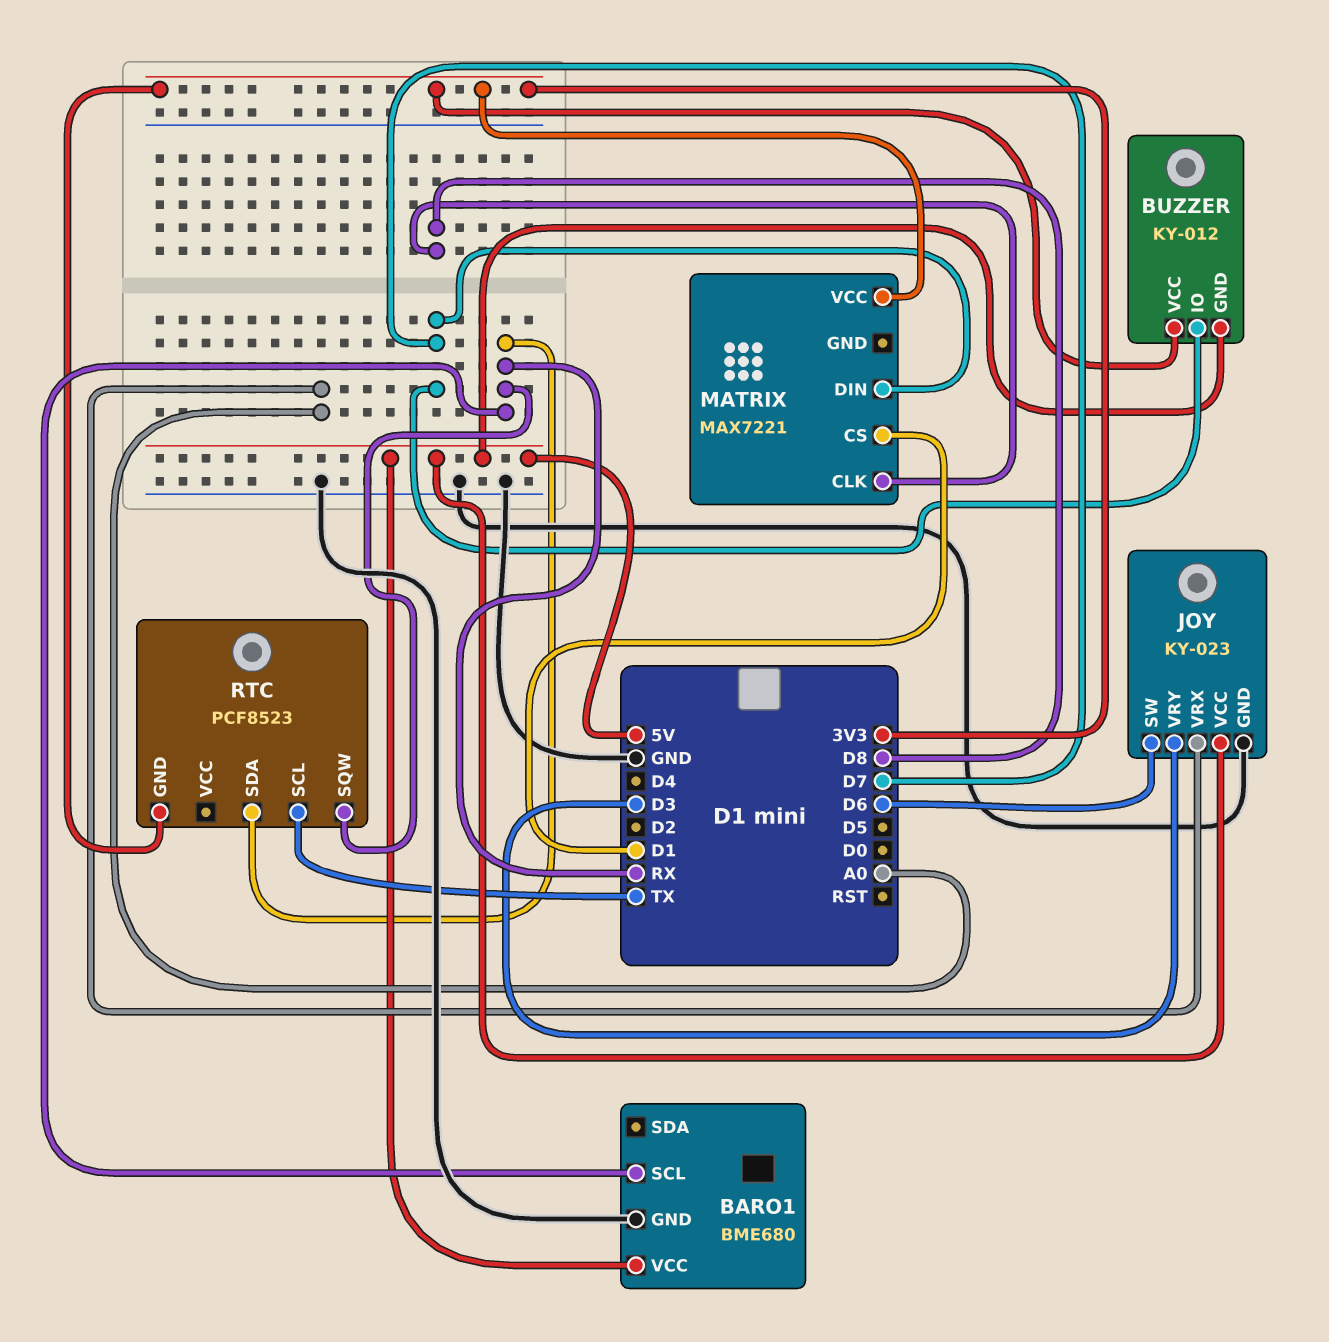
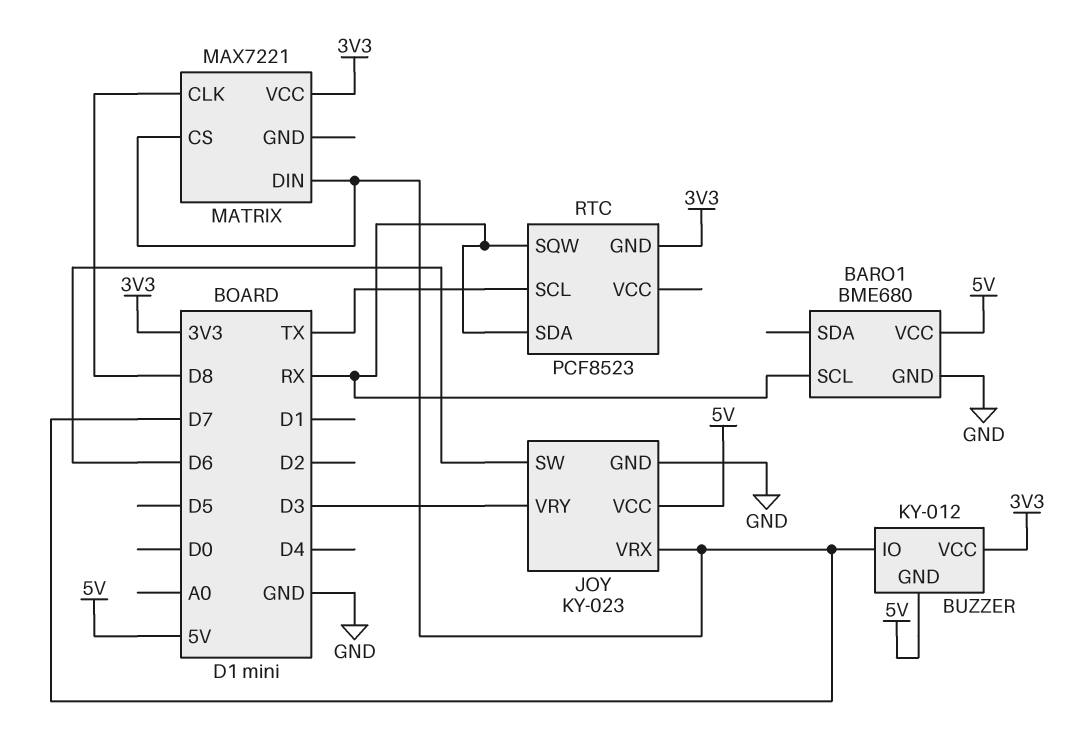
JOY pin VRX: A0 -> D7
MATRIX pin CS: D1 -> D7

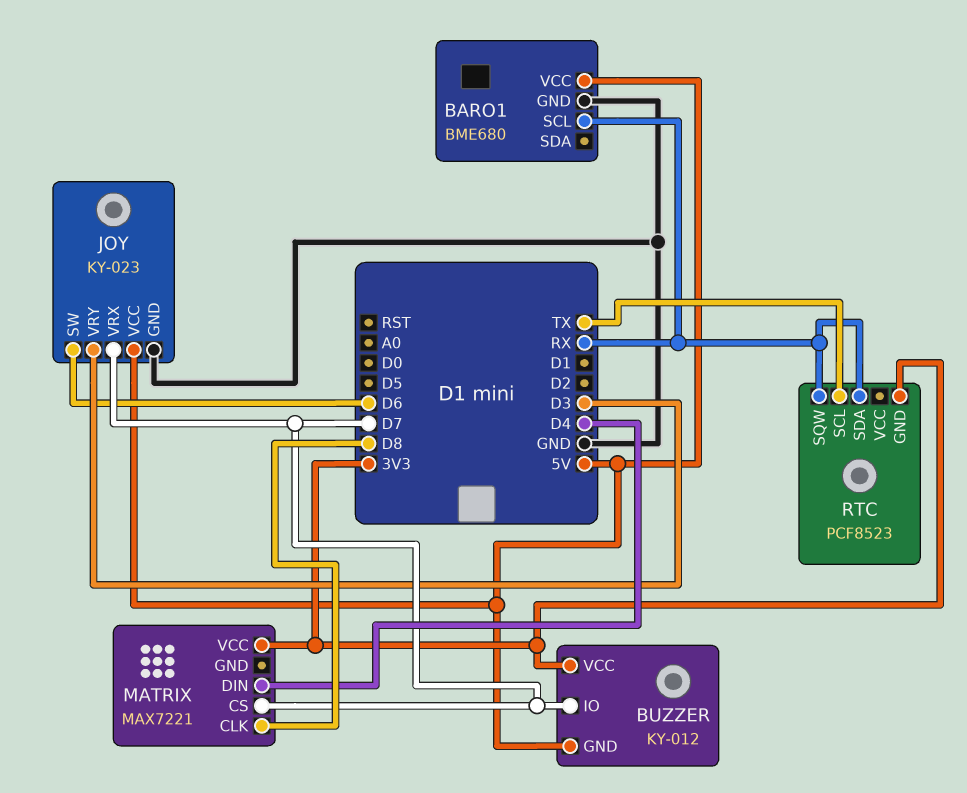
MATRIX pin DIN: D7 -> D4

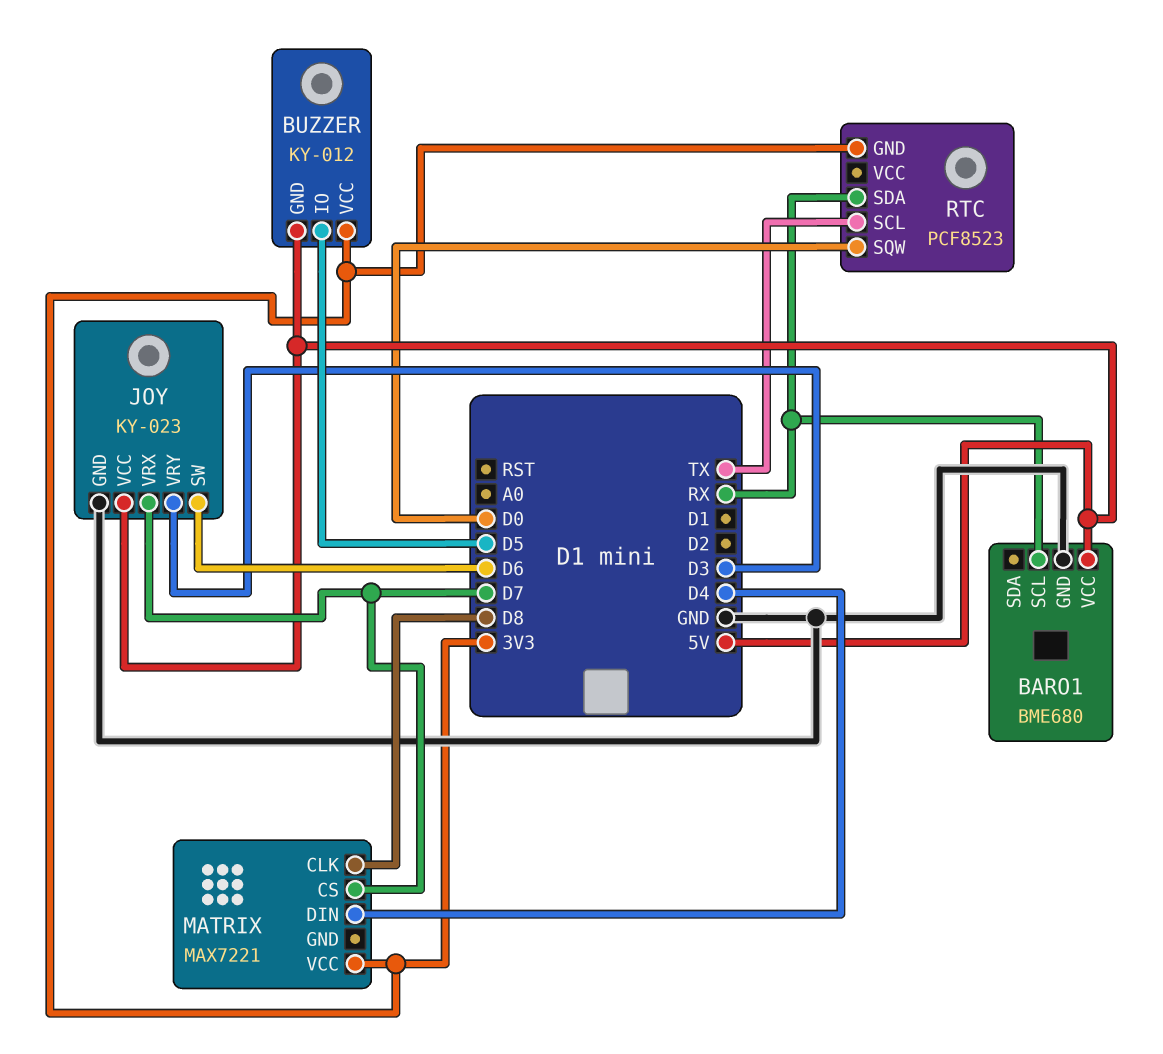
BUZZER pin IO: D7 -> D5
RTC pin SQW: RX -> D0

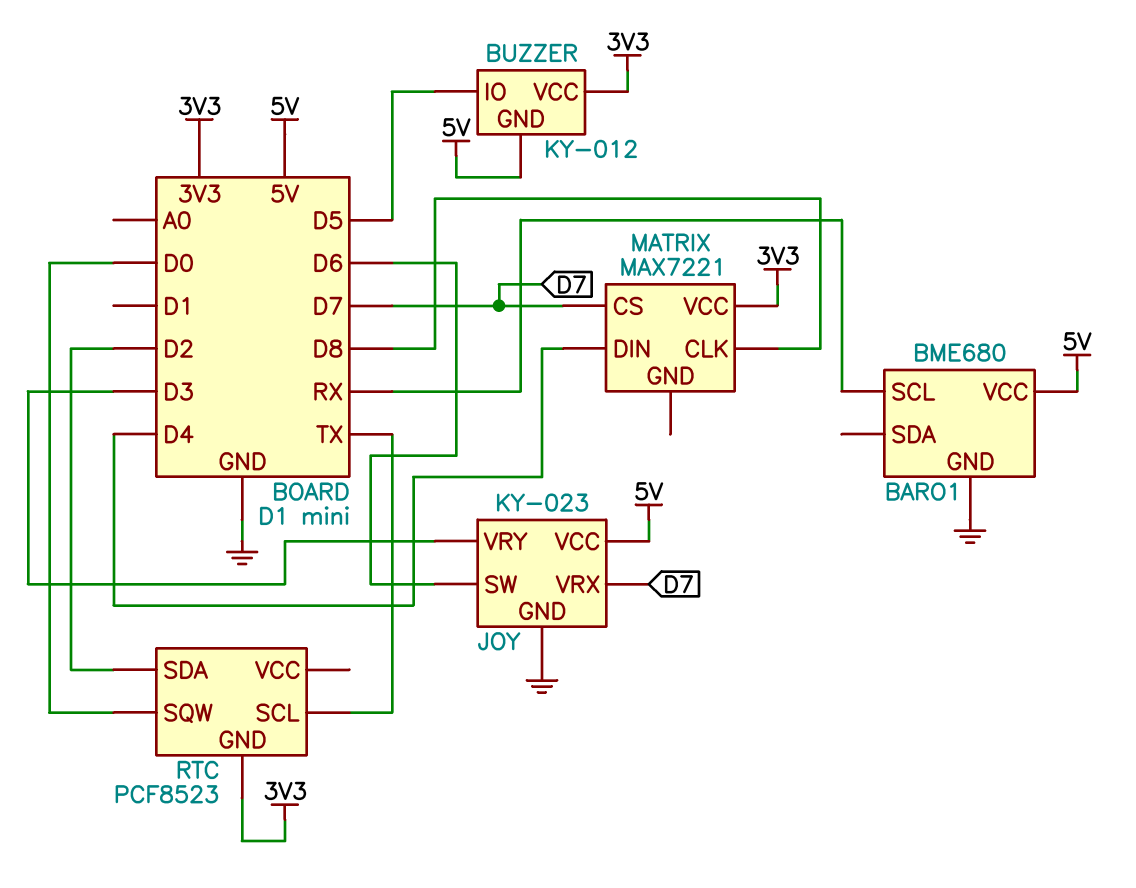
RTC pin SDA: RX -> D2

